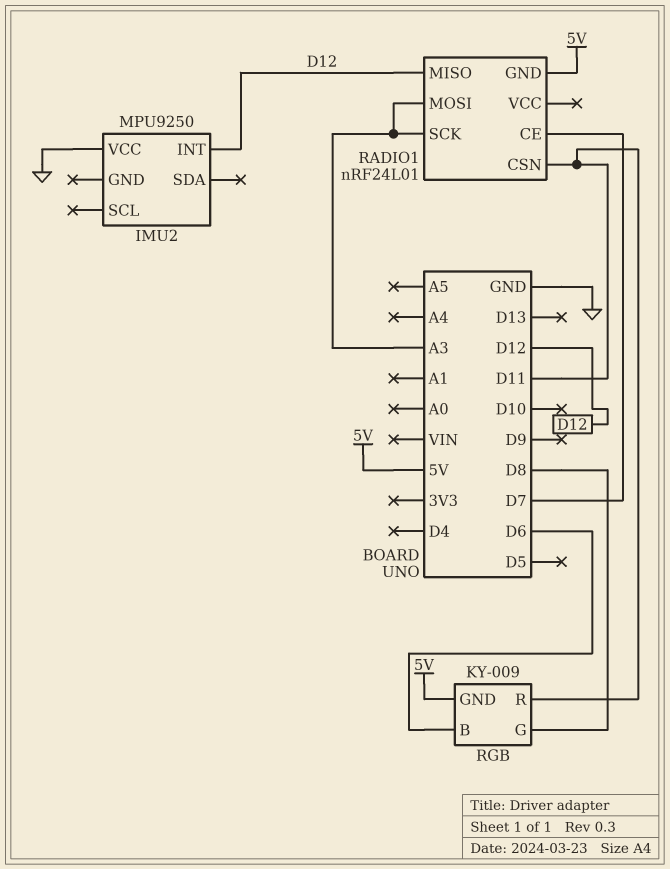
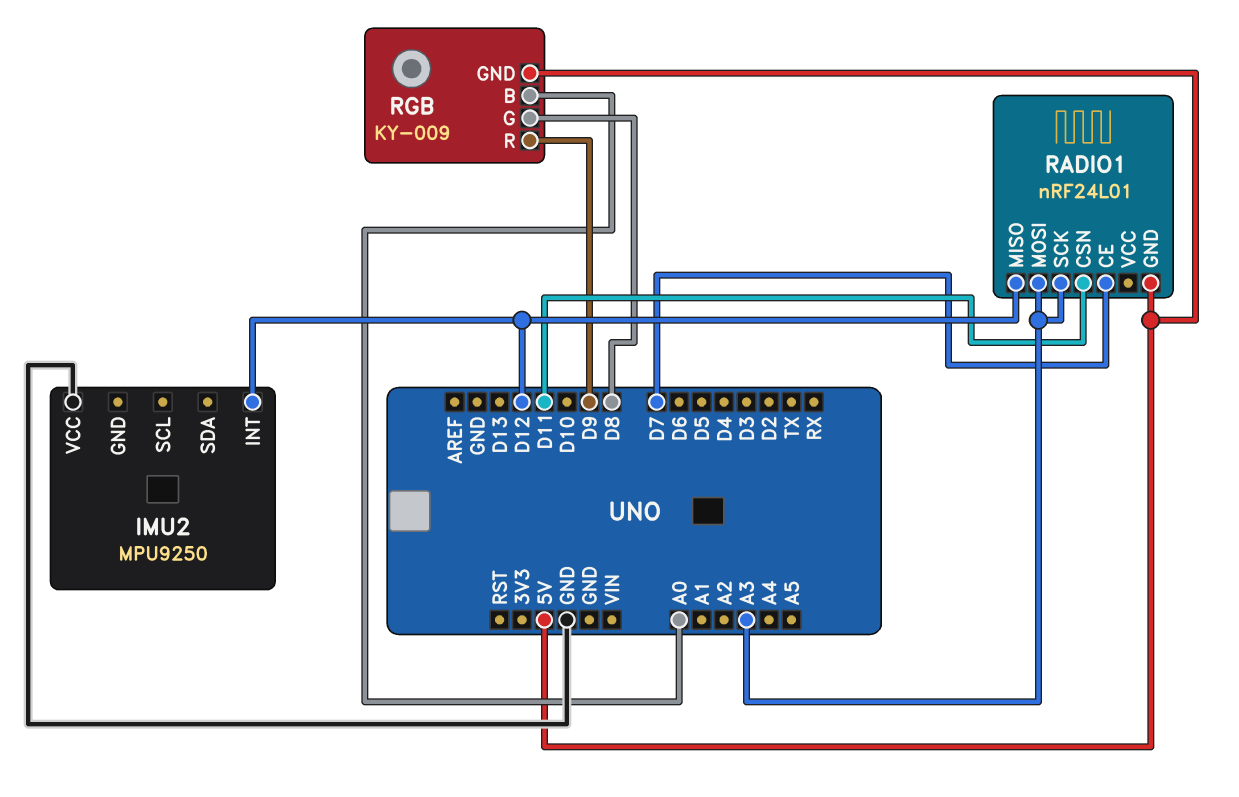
RGB pin B: D6 -> A0
RGB pin R: D11 -> D9

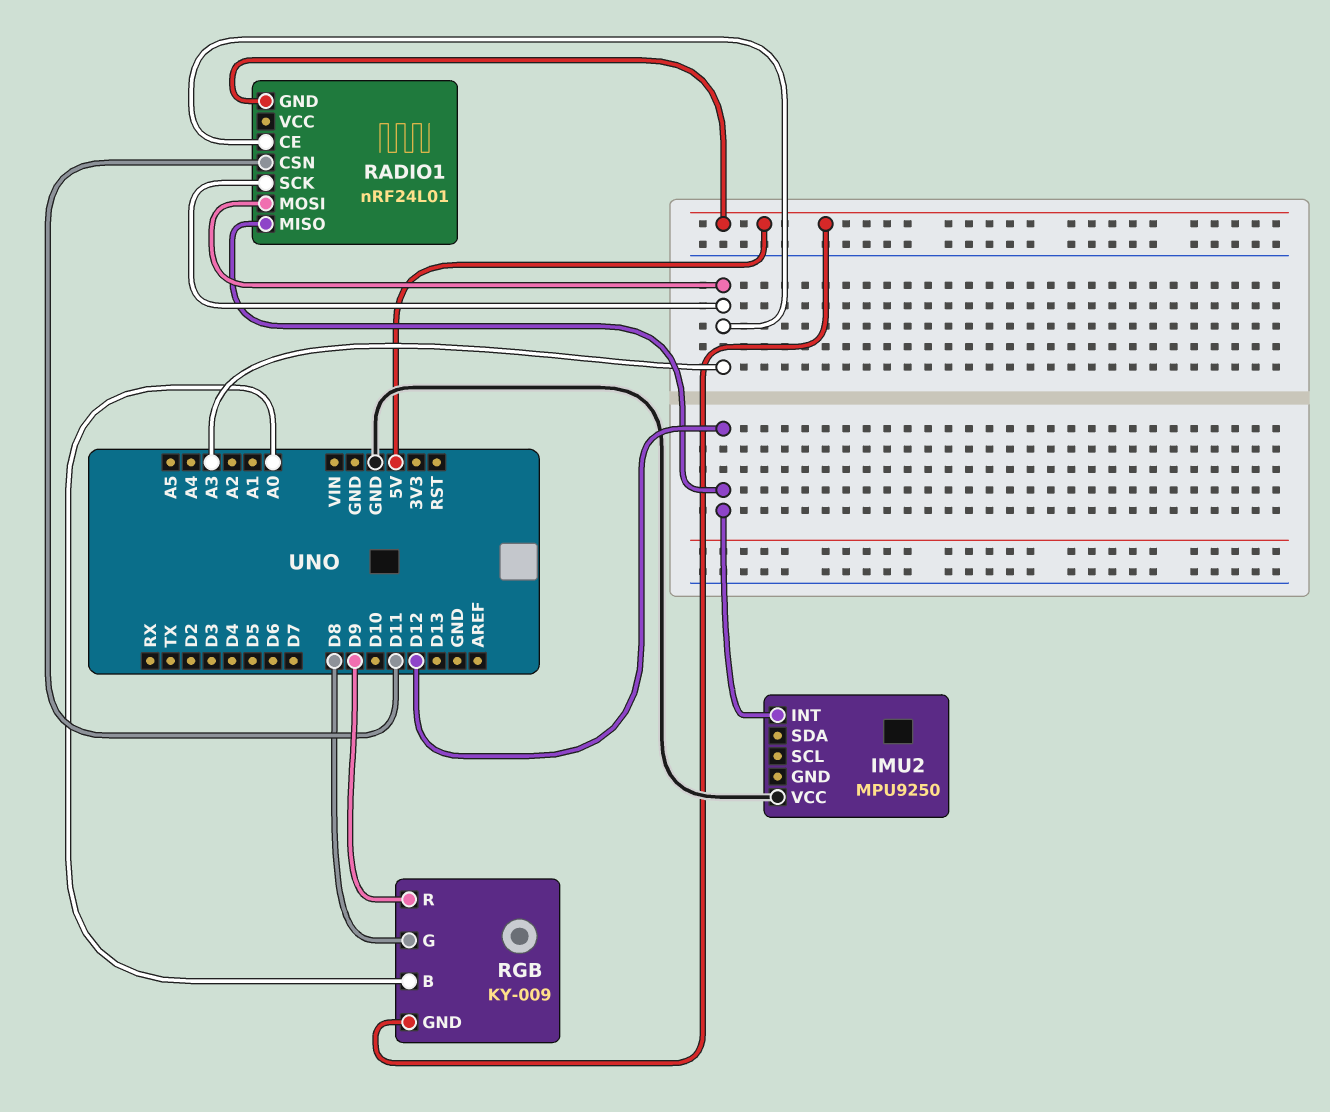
RADIO1 pin CE: D7 -> A3

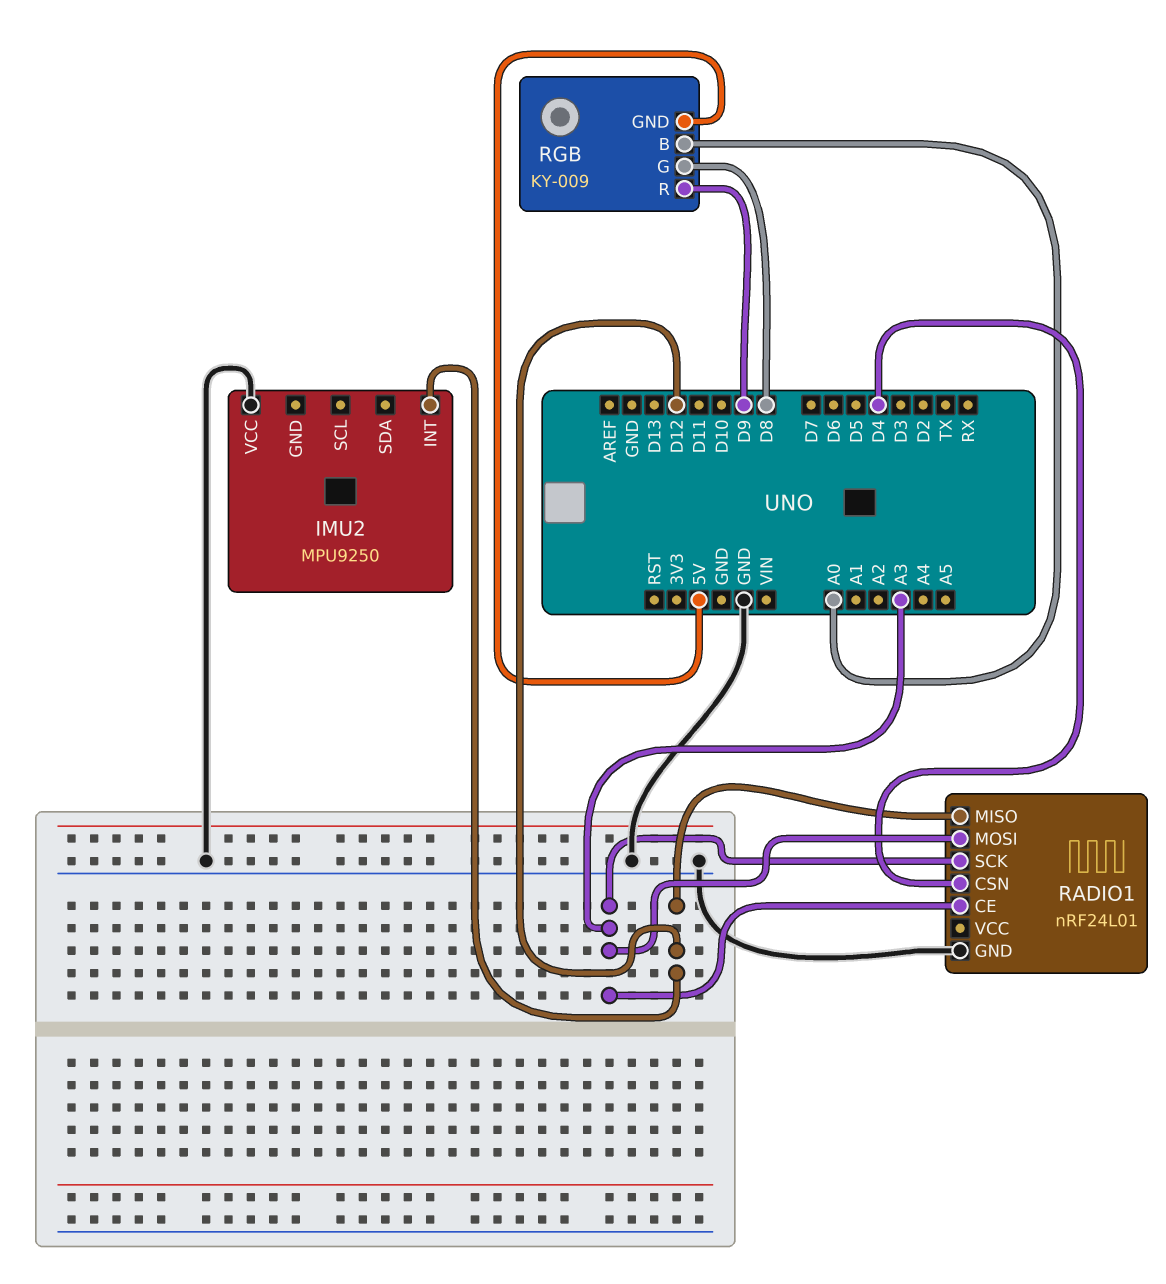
RADIO1 pin CSN: D11 -> D4
RADIO1 pin GND: 5V -> GND

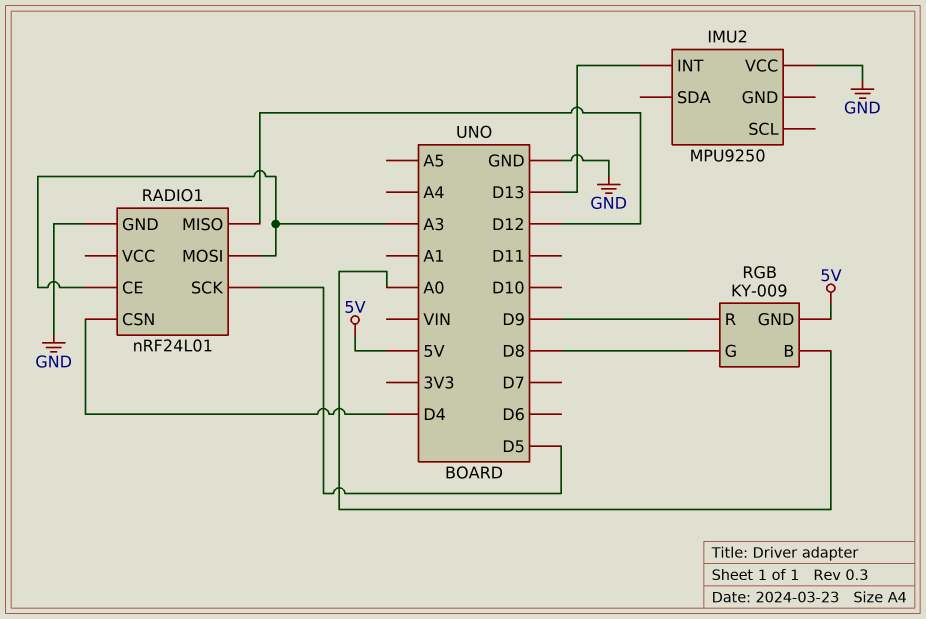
IMU2 pin INT: D12 -> D13
RADIO1 pin SCK: A3 -> D5

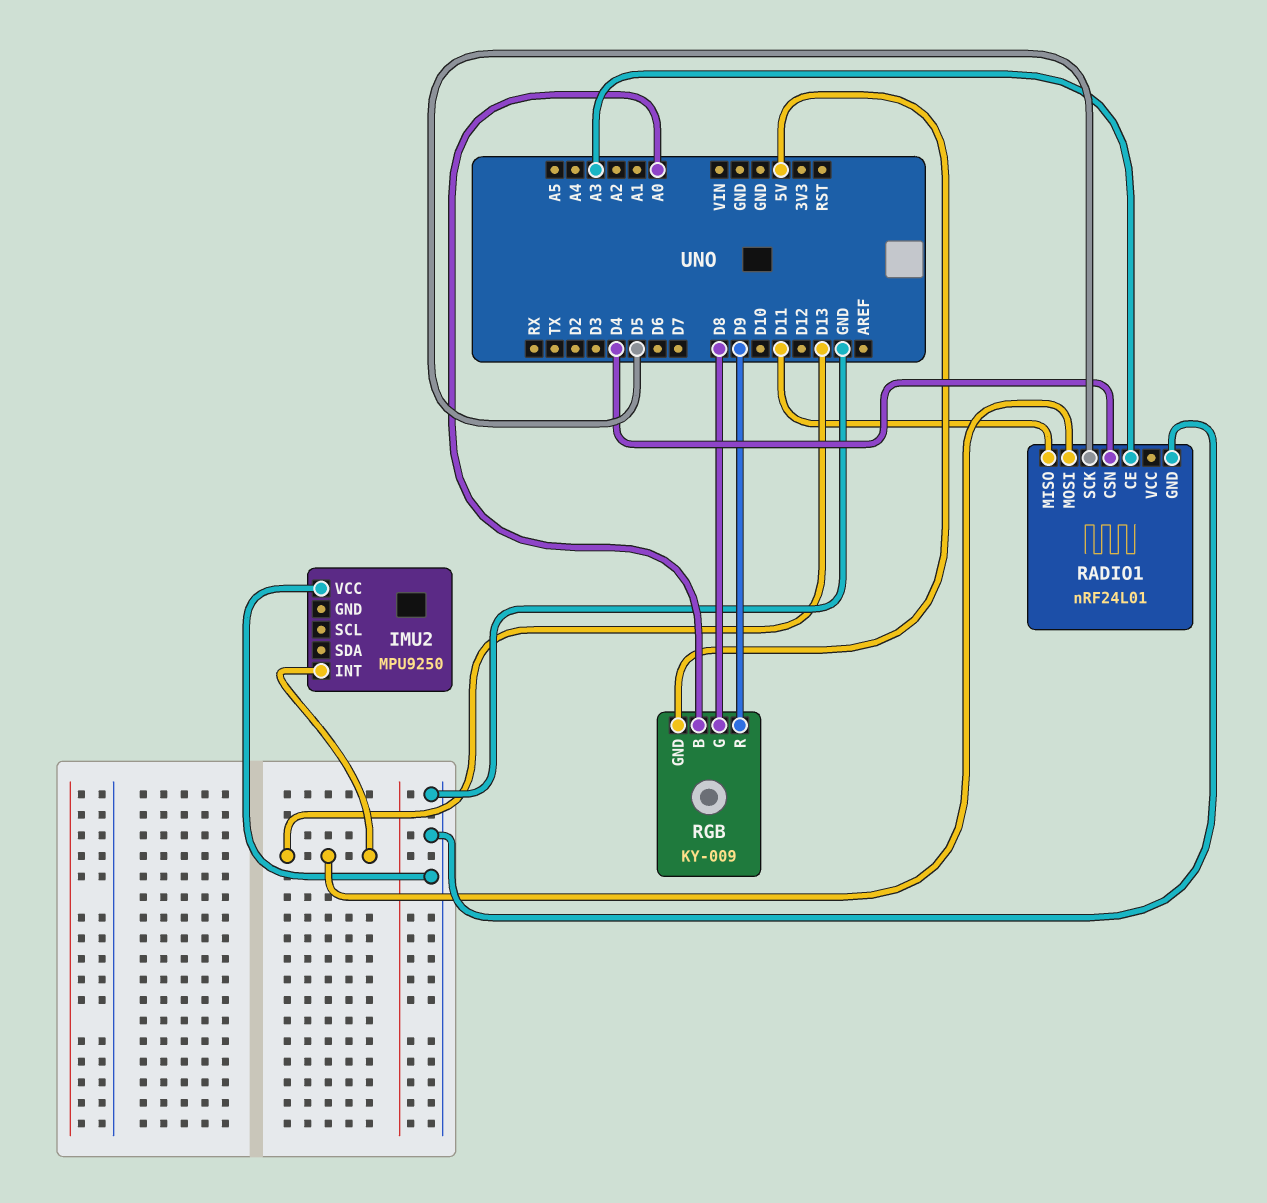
RADIO1 pin MISO: D12 -> D11
RADIO1 pin MOSI: A3 -> D13

